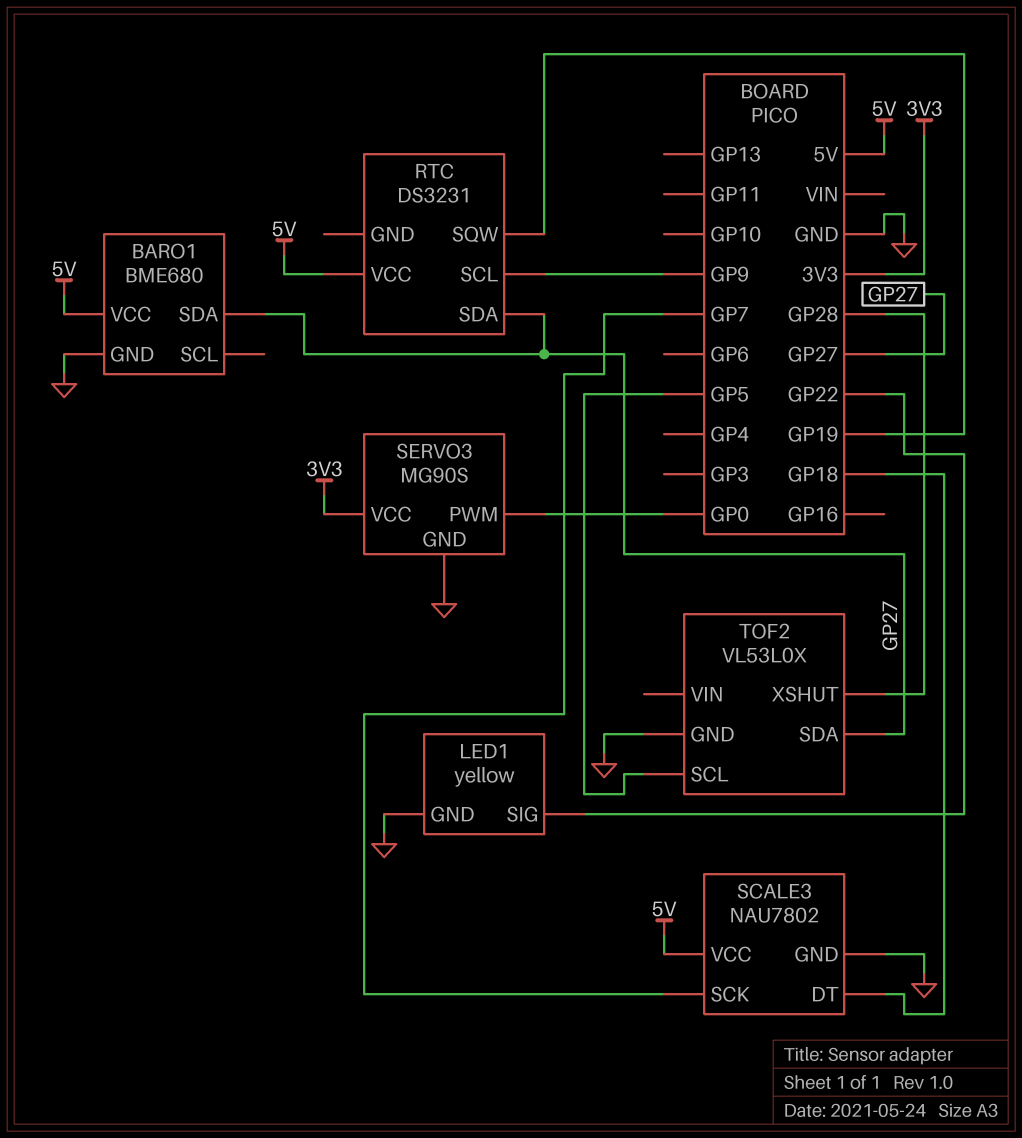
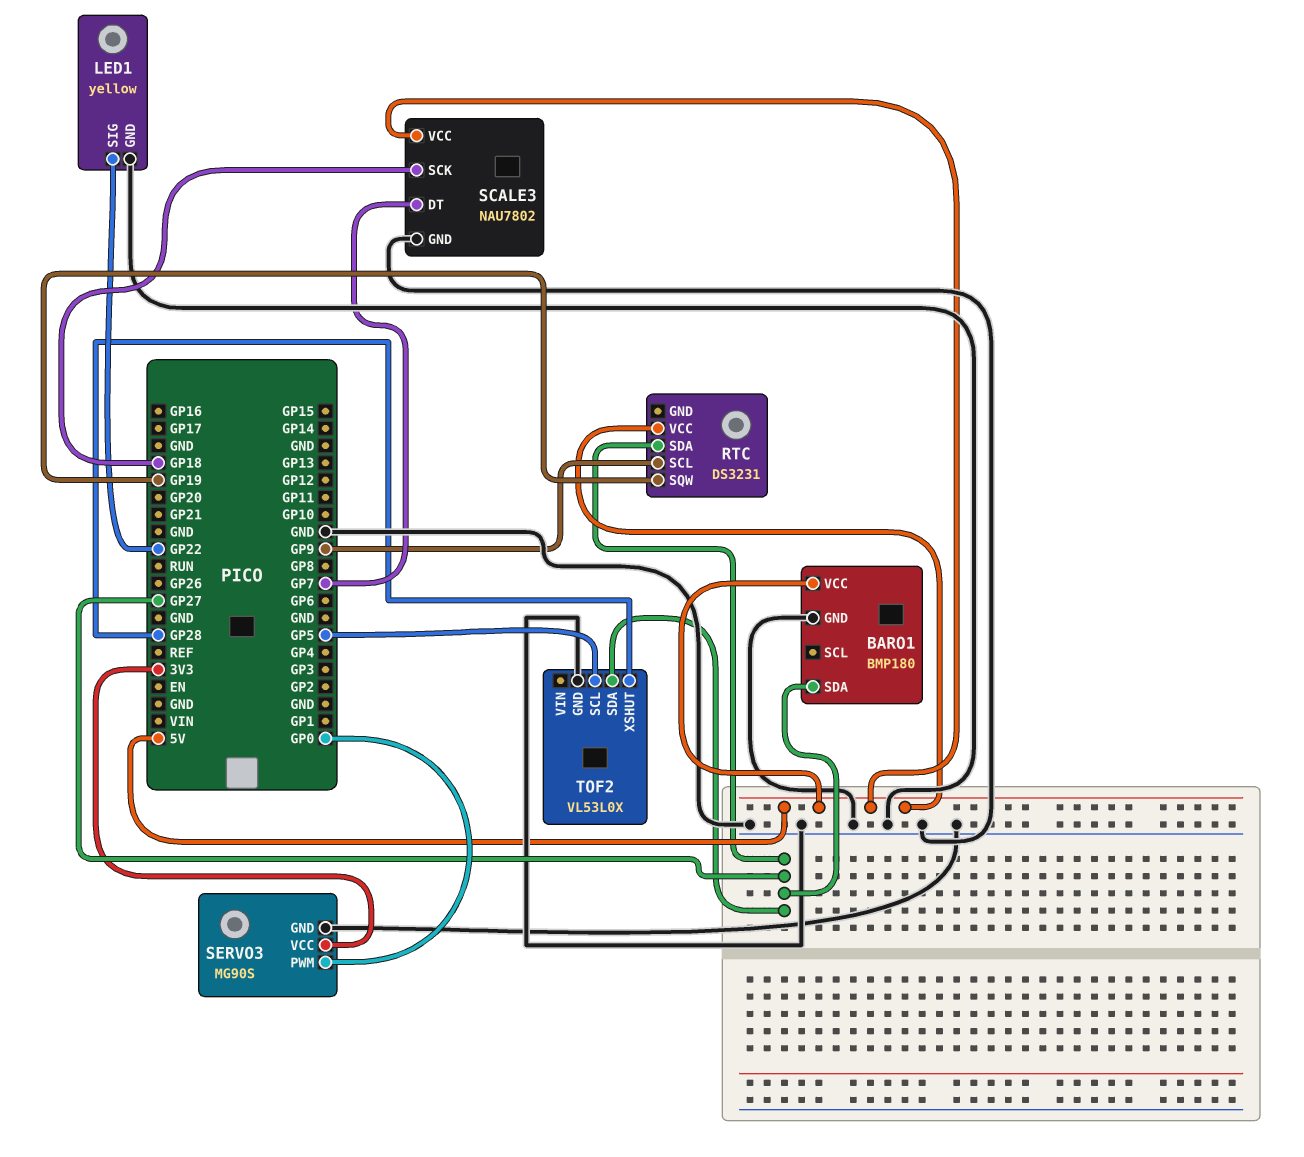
BARO1: BME680 -> BMP180
SCALE3 pin DT: GP18 -> GP7
SCALE3 pin SCK: GP7 -> GP18

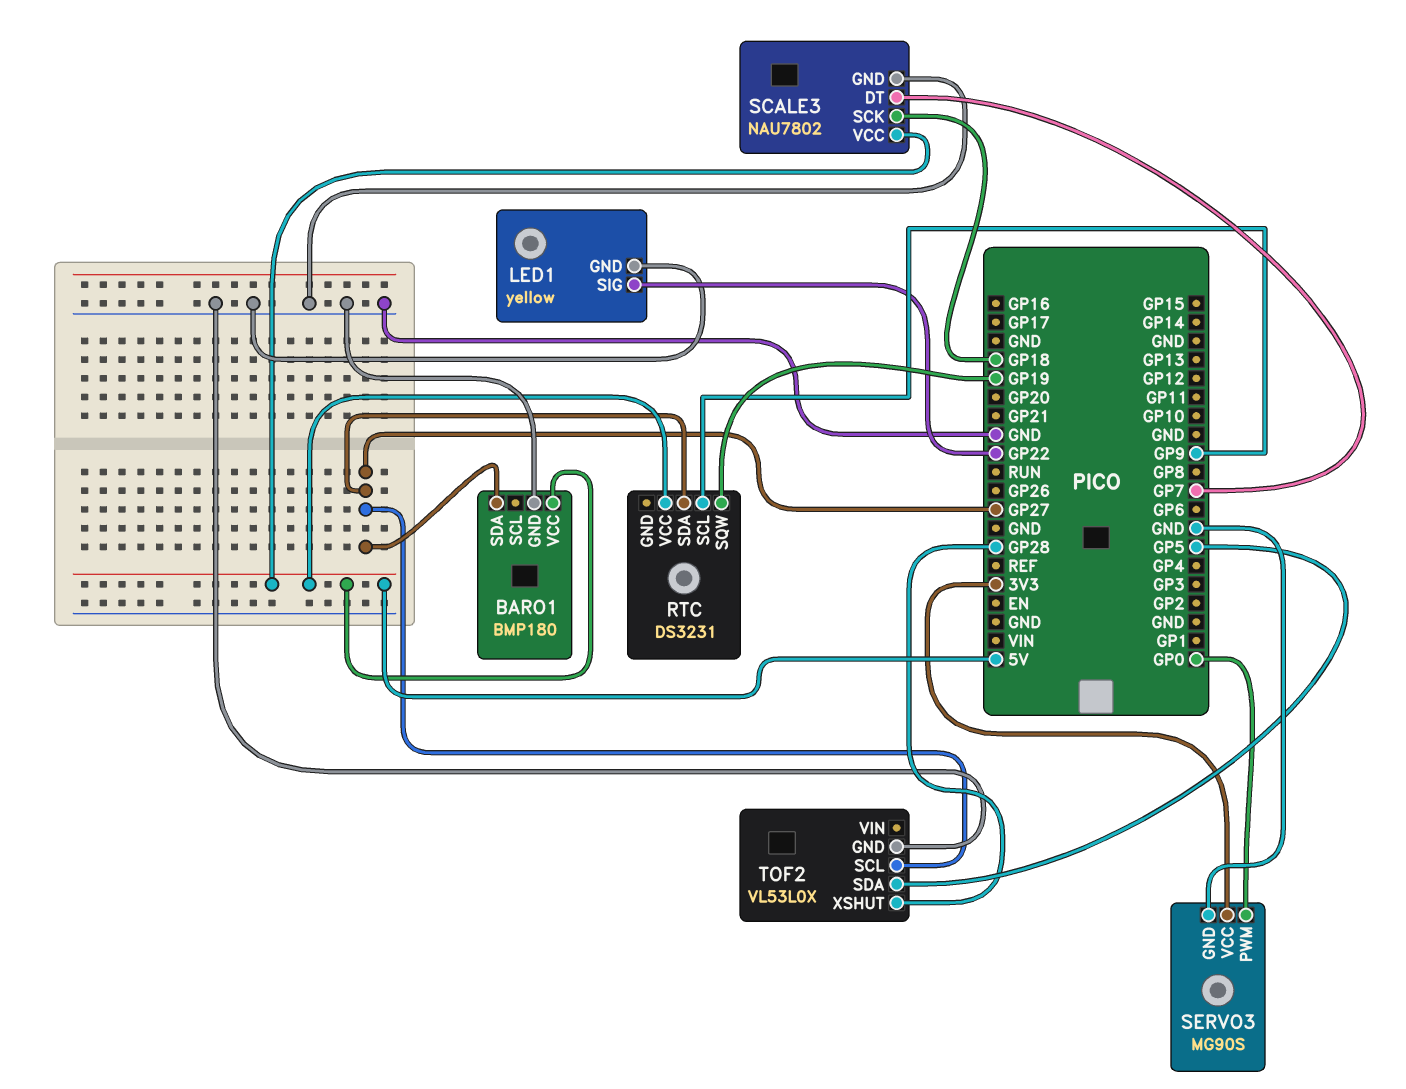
TOF2 pin SCL: GP5 -> GP27
TOF2 pin SDA: GP27 -> GP5

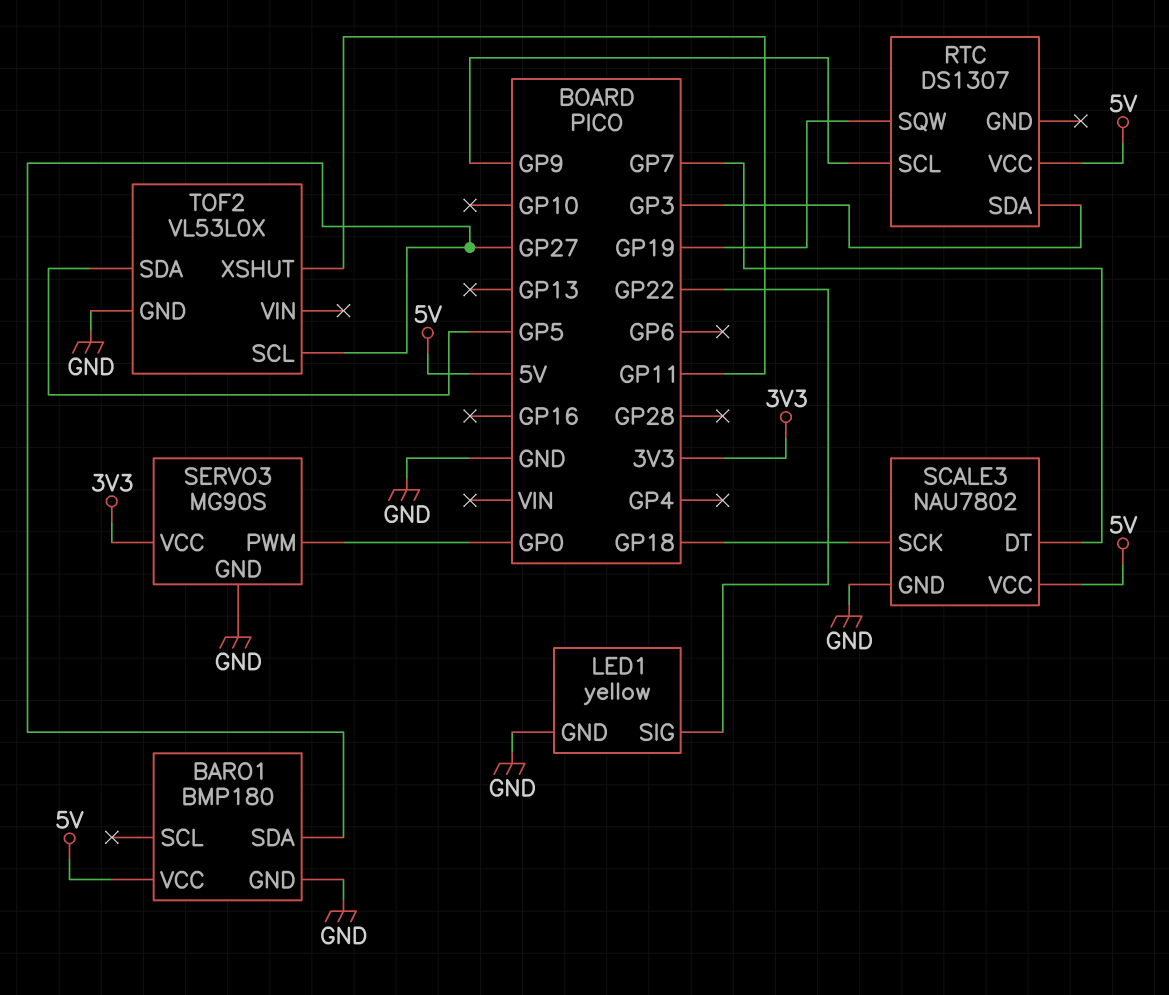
RTC: DS3231 -> DS1307
RTC pin SDA: GP27 -> GP3
TOF2 pin XSHUT: GP28 -> GP11

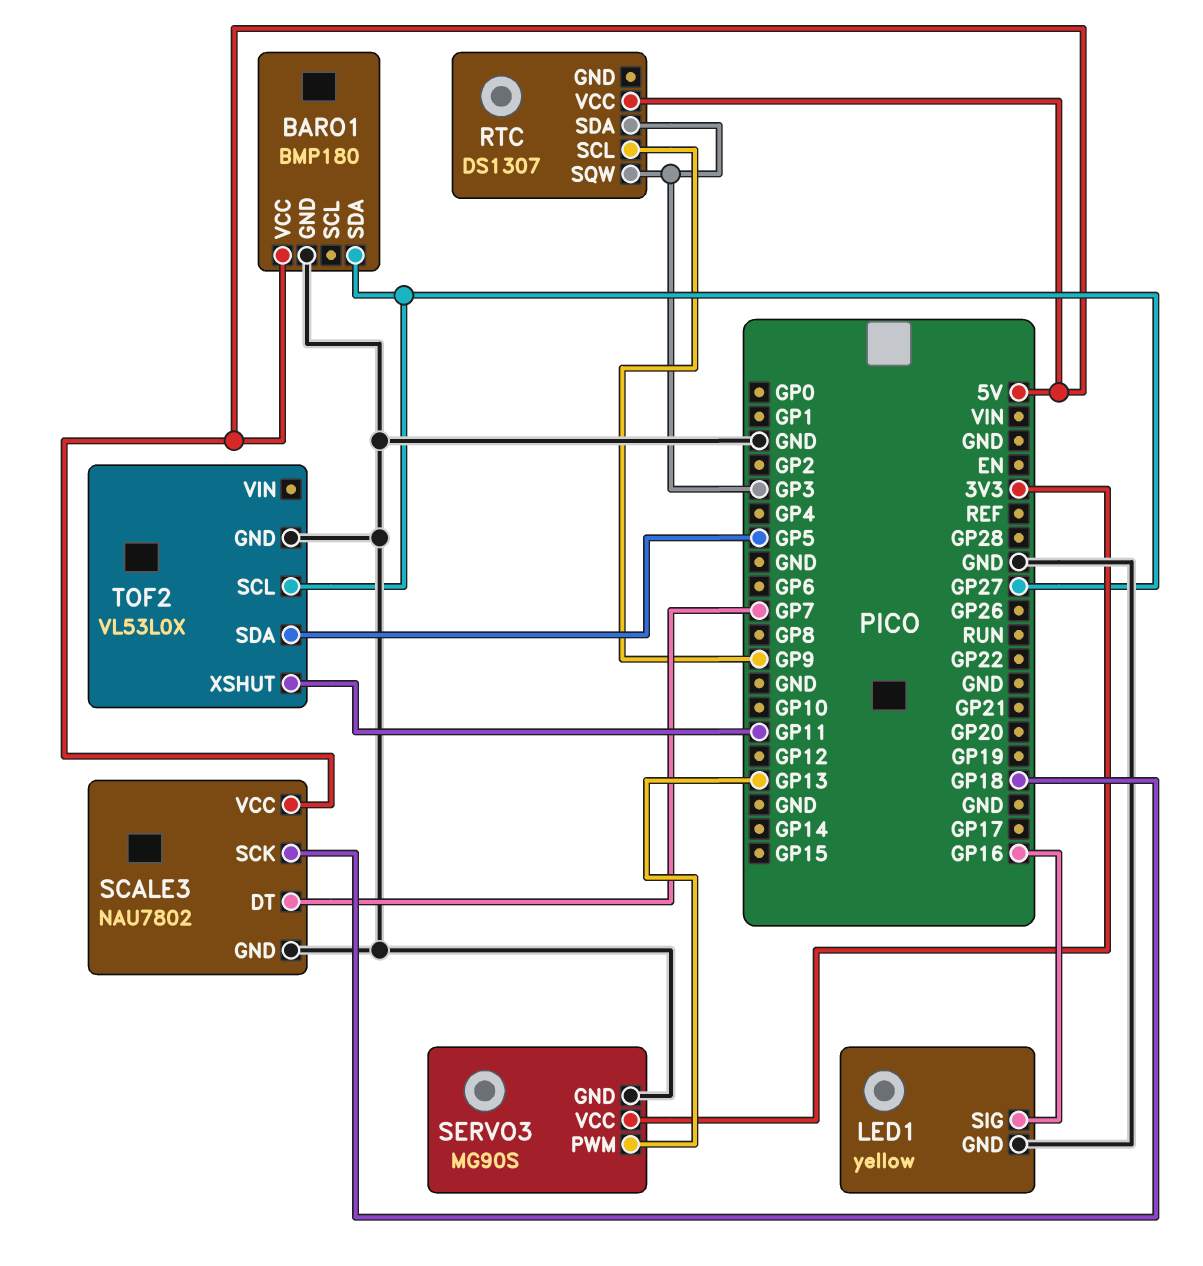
LED1 pin SIG: GP22 -> GP16
RTC pin SQW: GP19 -> GP3
SERVO3 pin PWM: GP0 -> GP13

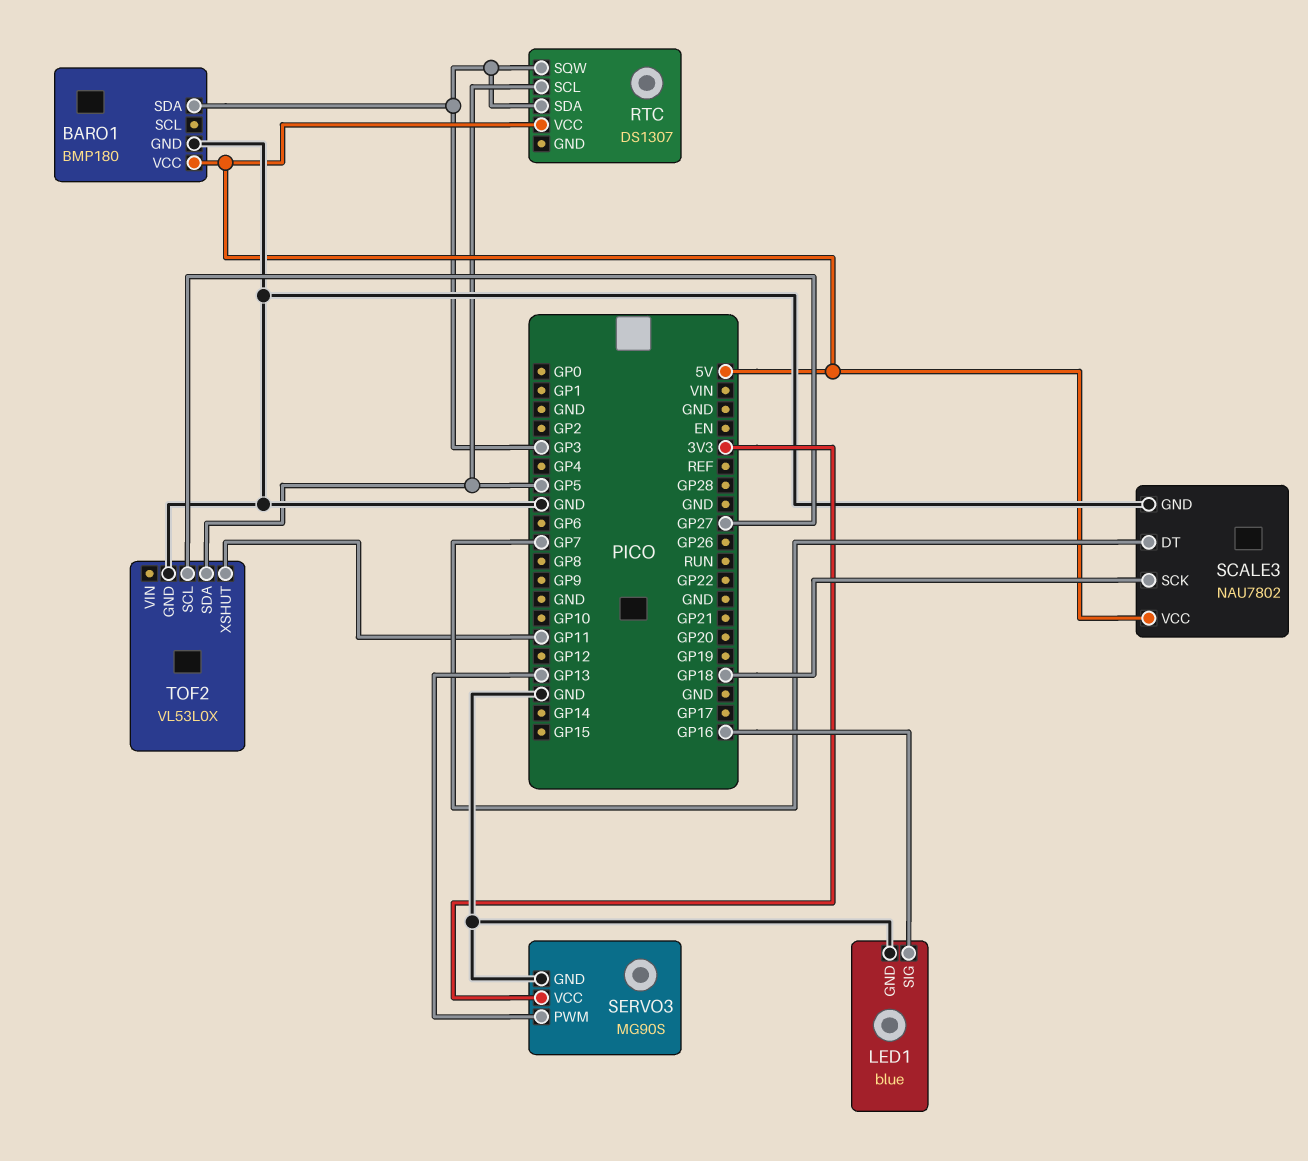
BARO1 pin SDA: GP27 -> GP3
LED1: yellow -> blue
RTC pin SCL: GP9 -> GP5

